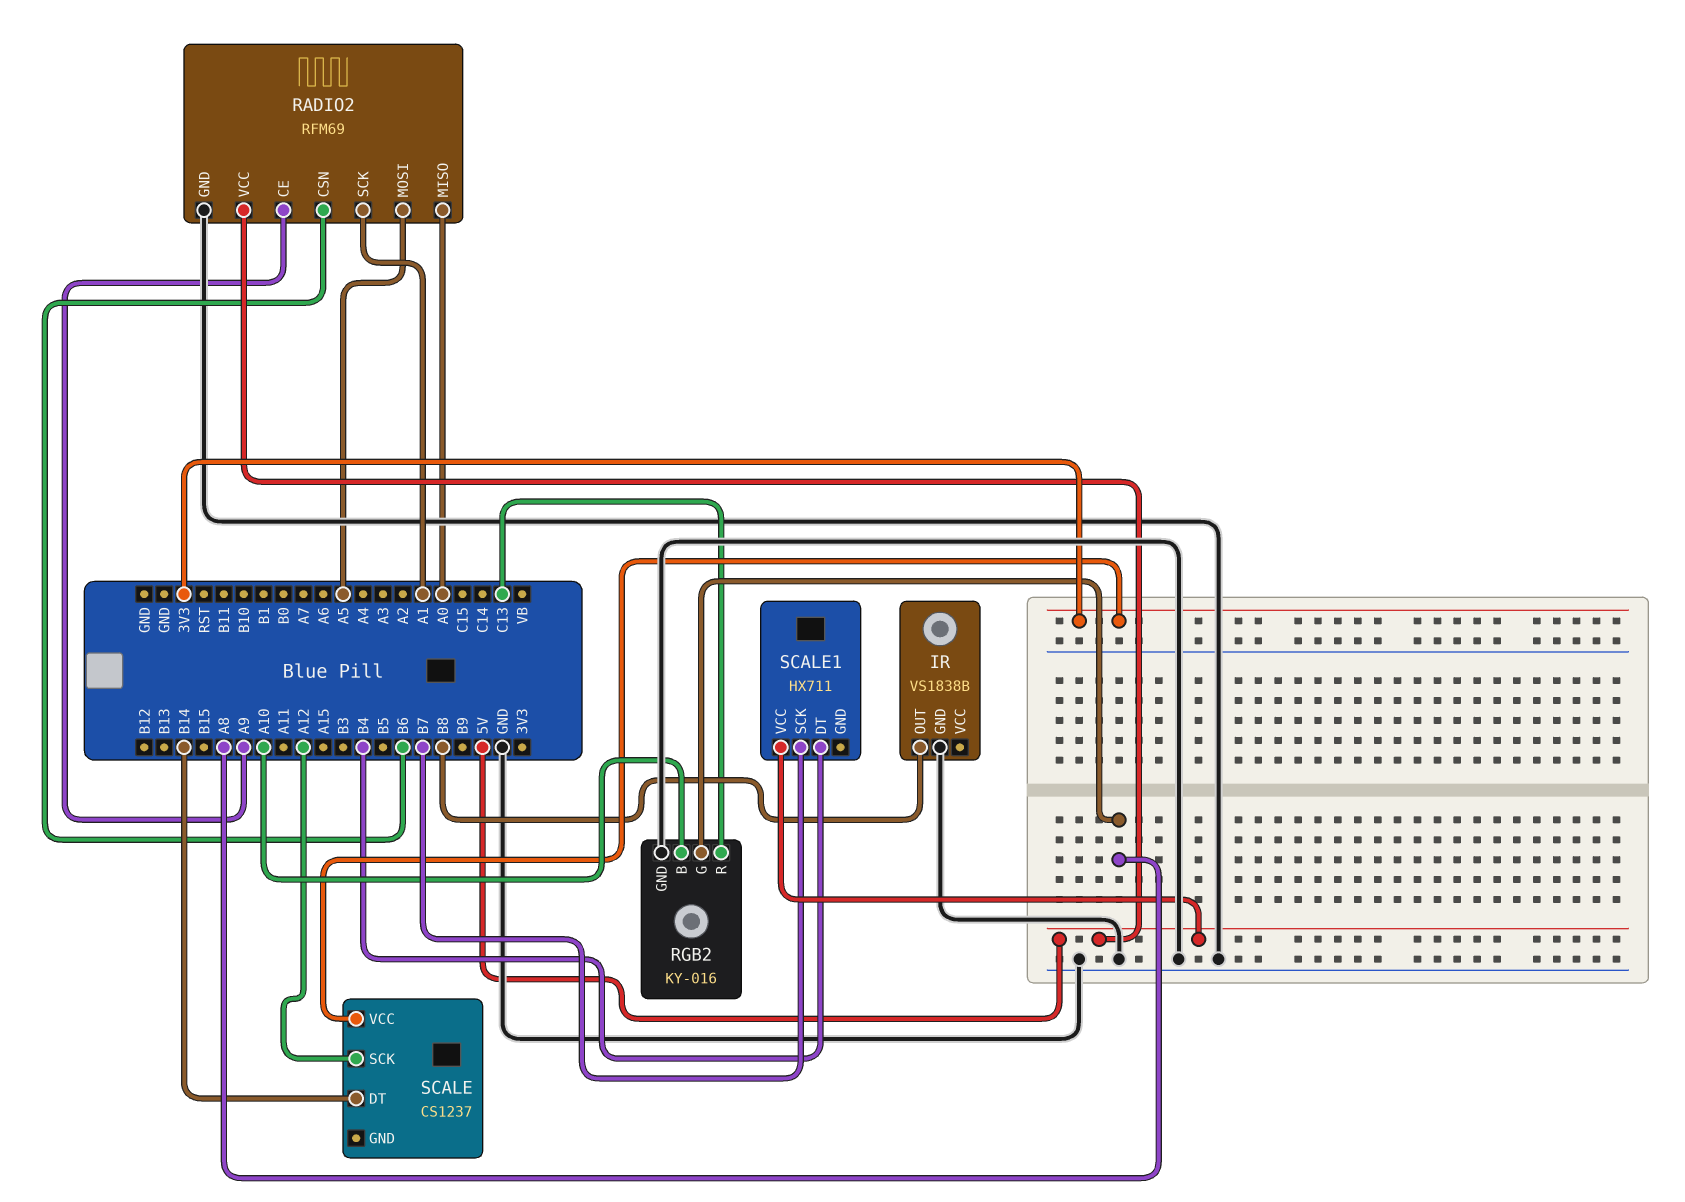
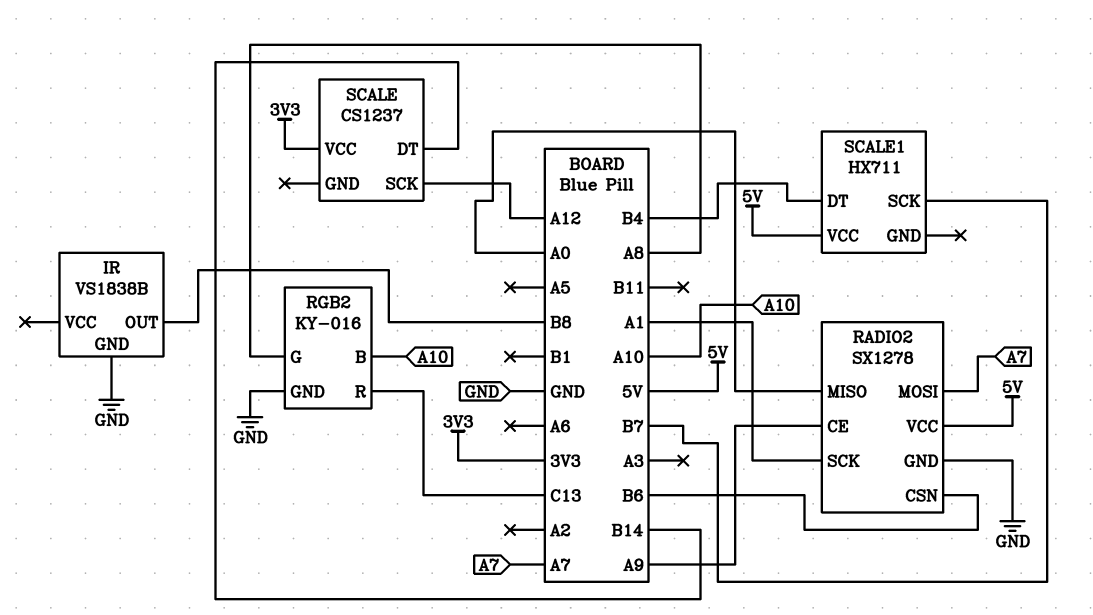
RADIO2: RFM69 -> SX1278
RADIO2 pin MOSI: A5 -> A7

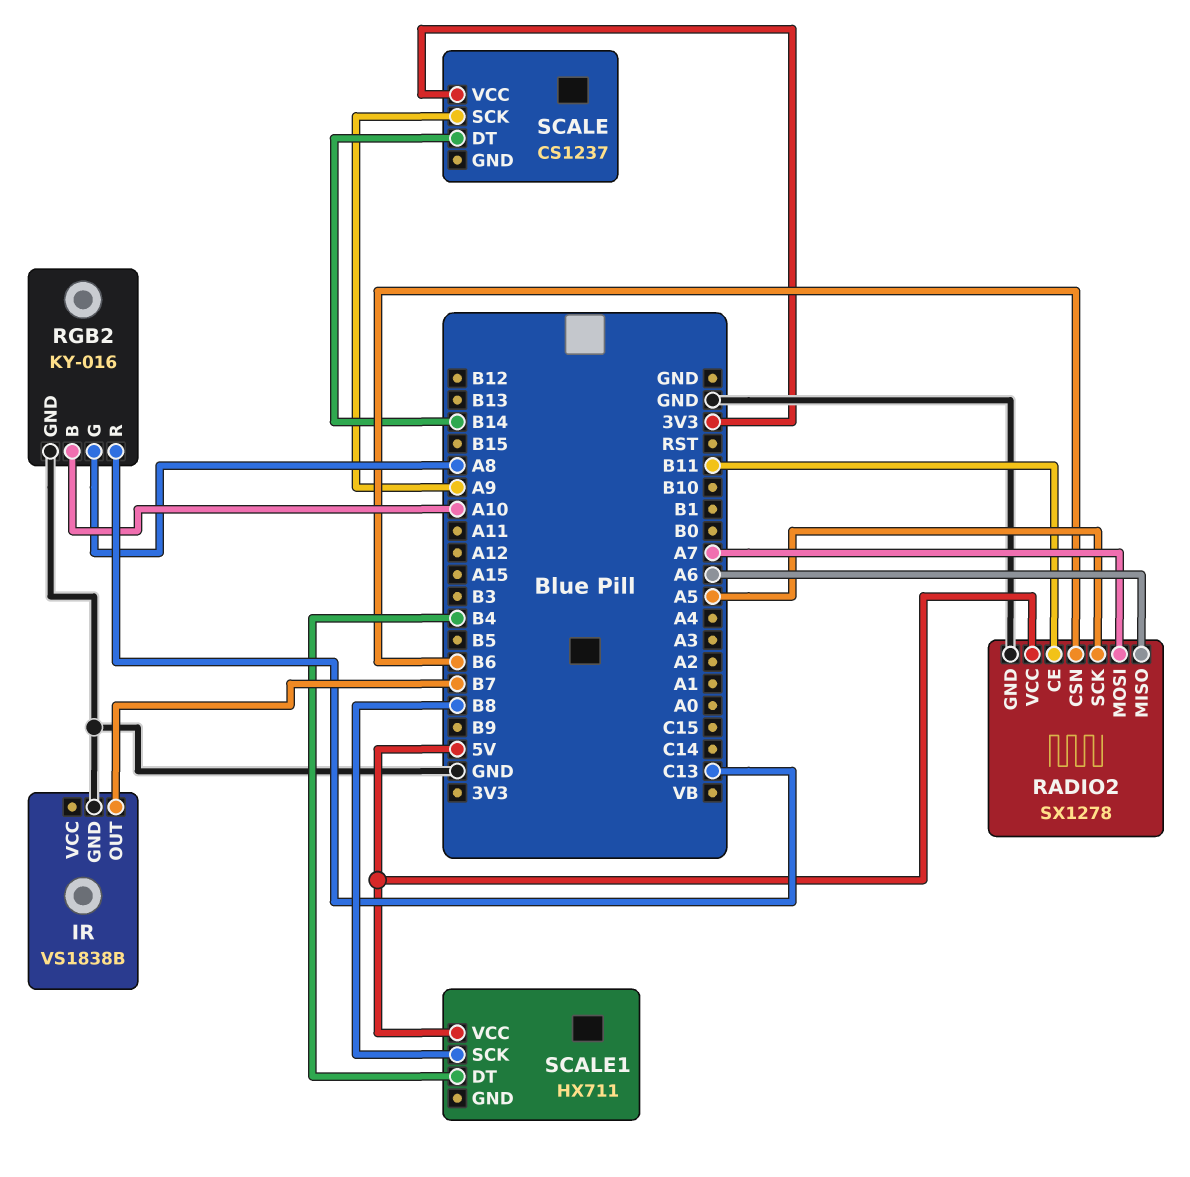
IR pin OUT: B8 -> B7
RADIO2 pin CE: A9 -> B11
RADIO2 pin MISO: A0 -> A6
RADIO2 pin SCK: A1 -> A5
SCALE pin SCK: A12 -> A9
SCALE1 pin SCK: B7 -> B8

